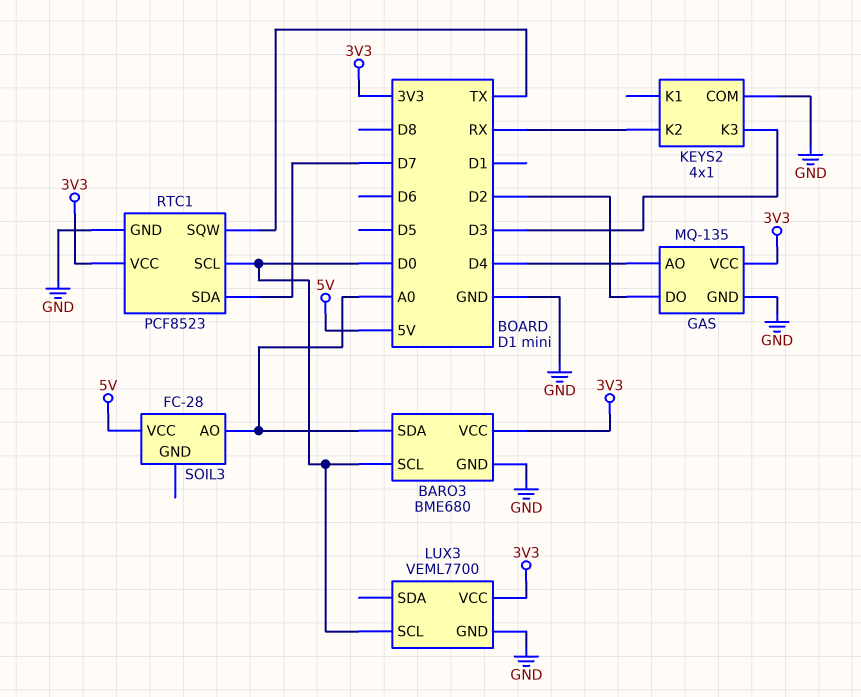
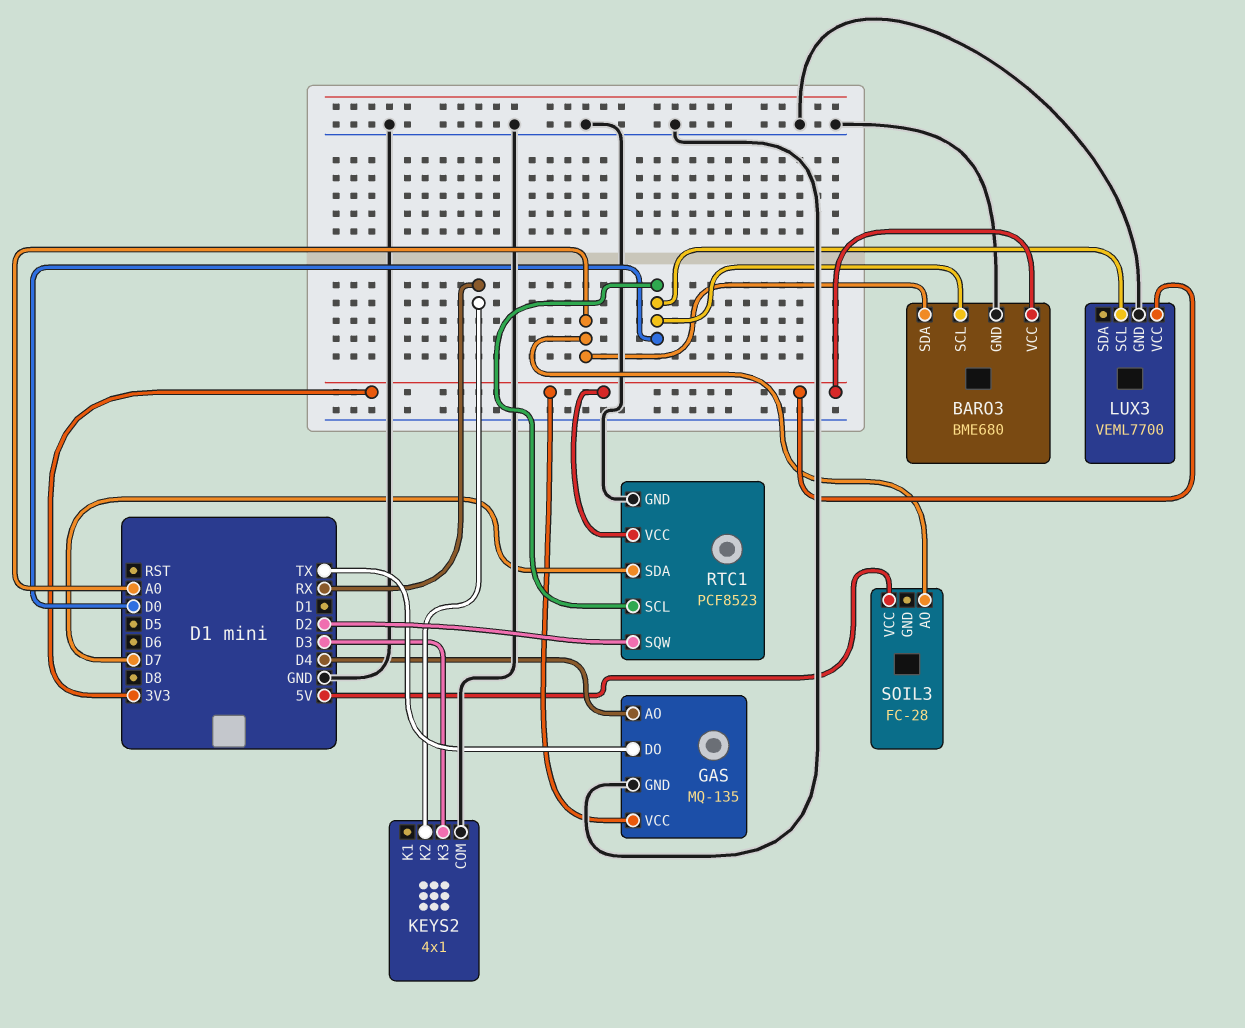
GAS pin DO: D2 -> TX
RTC1 pin SQW: TX -> D2

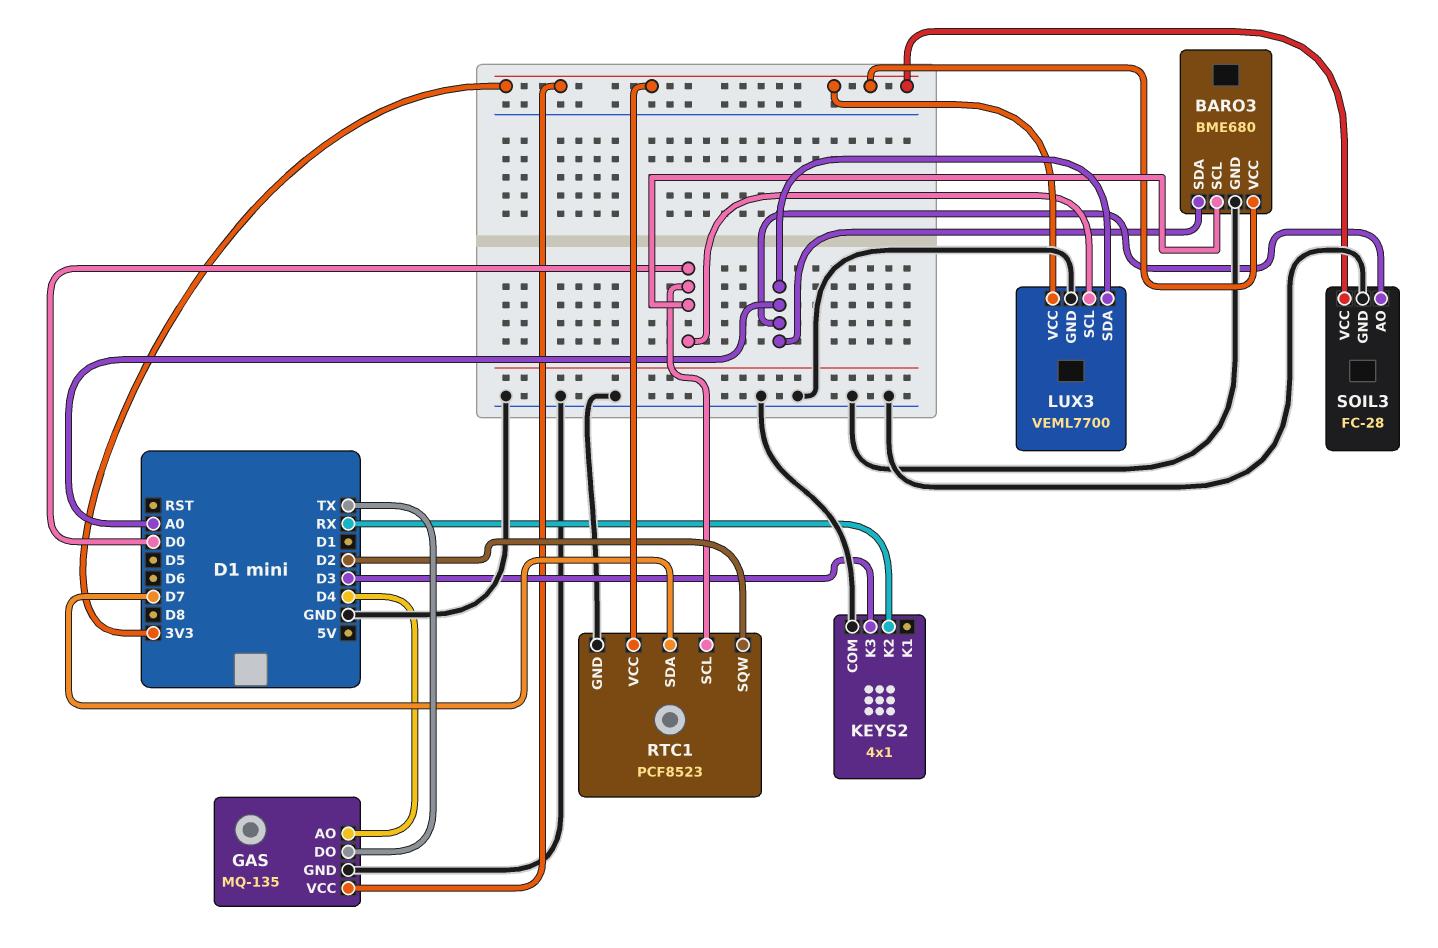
LUX3 pin SDA: none -> A0
SOIL3 pin GND: none -> GND
SOIL3 pin VCC: 5V -> 3V3

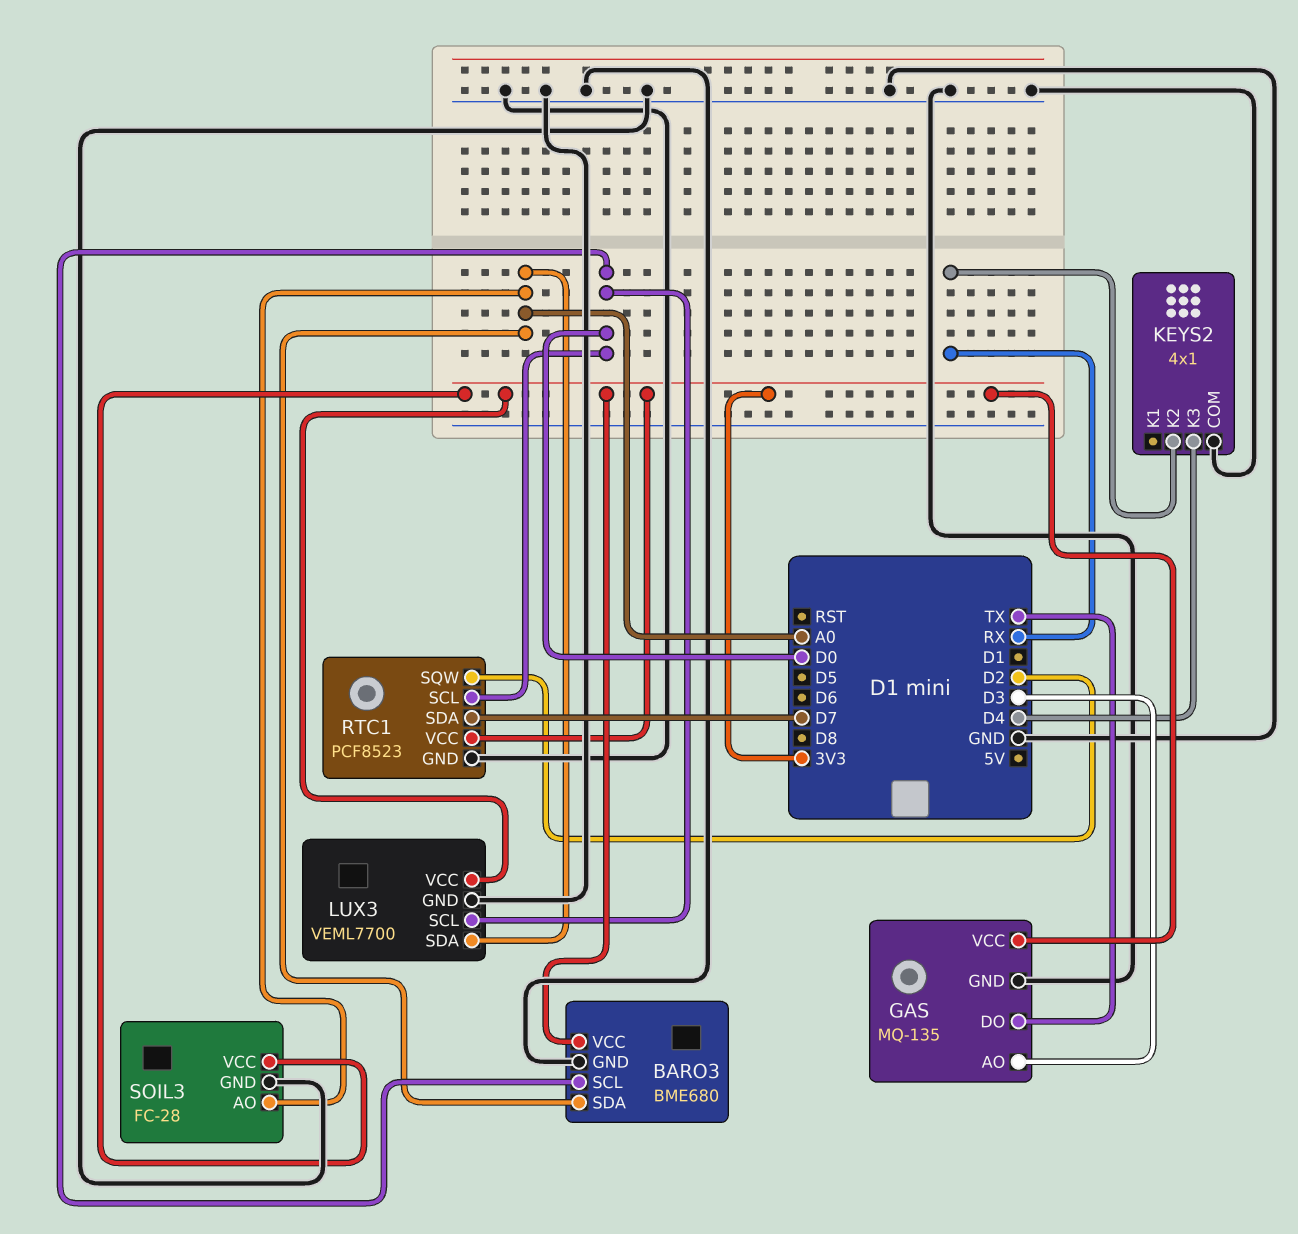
GAS pin AO: D4 -> D3
KEYS2 pin K3: D3 -> D4

